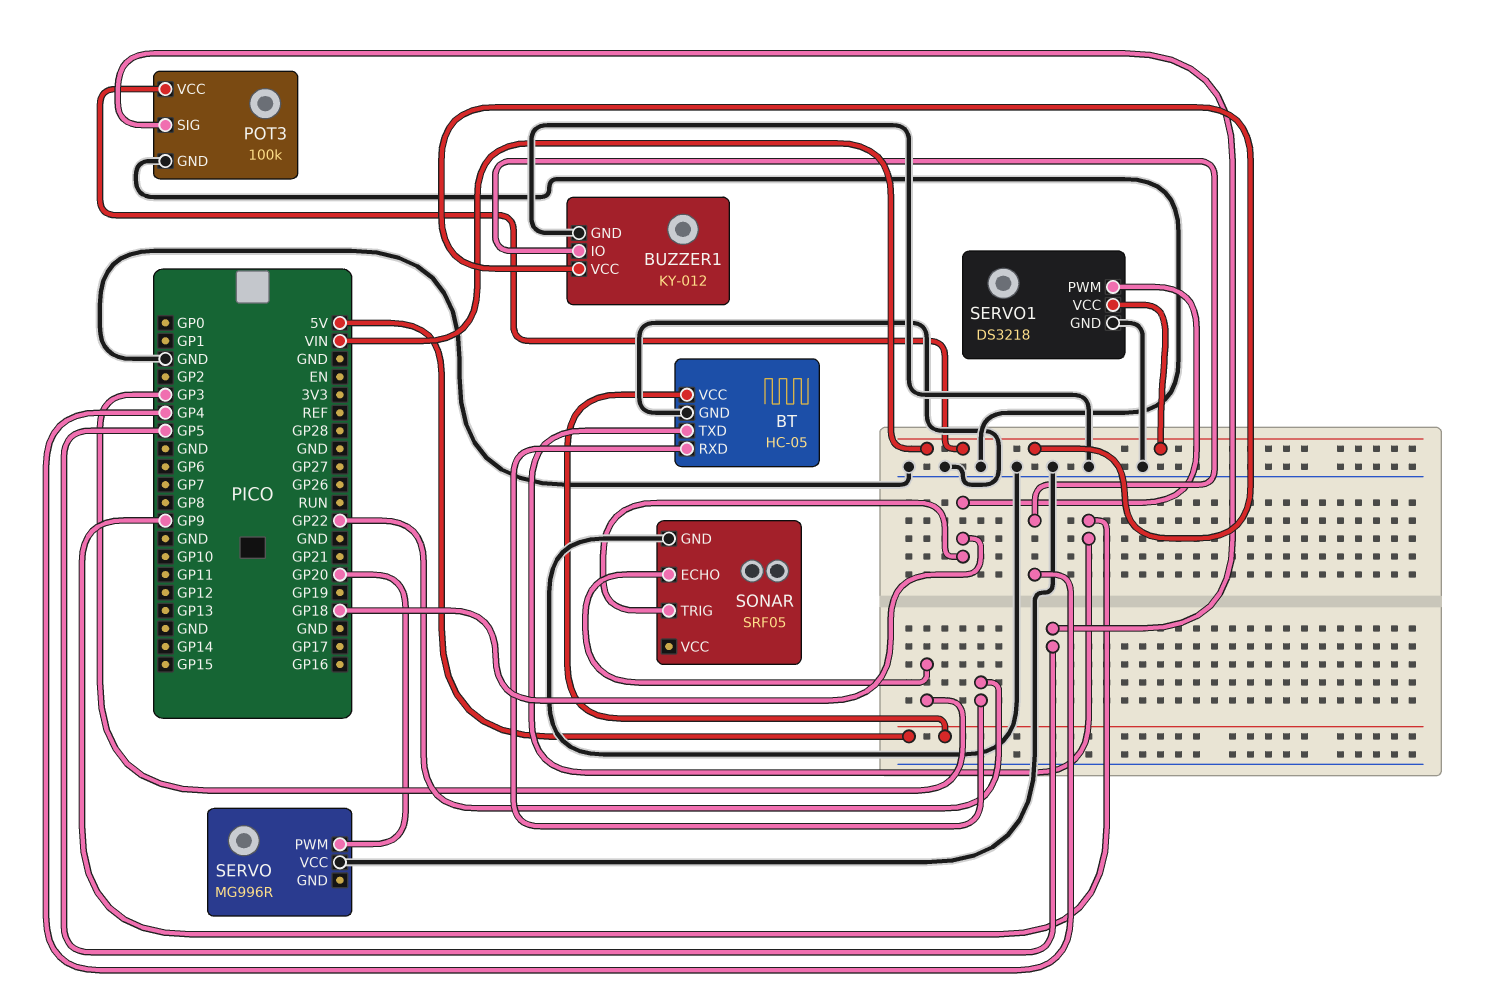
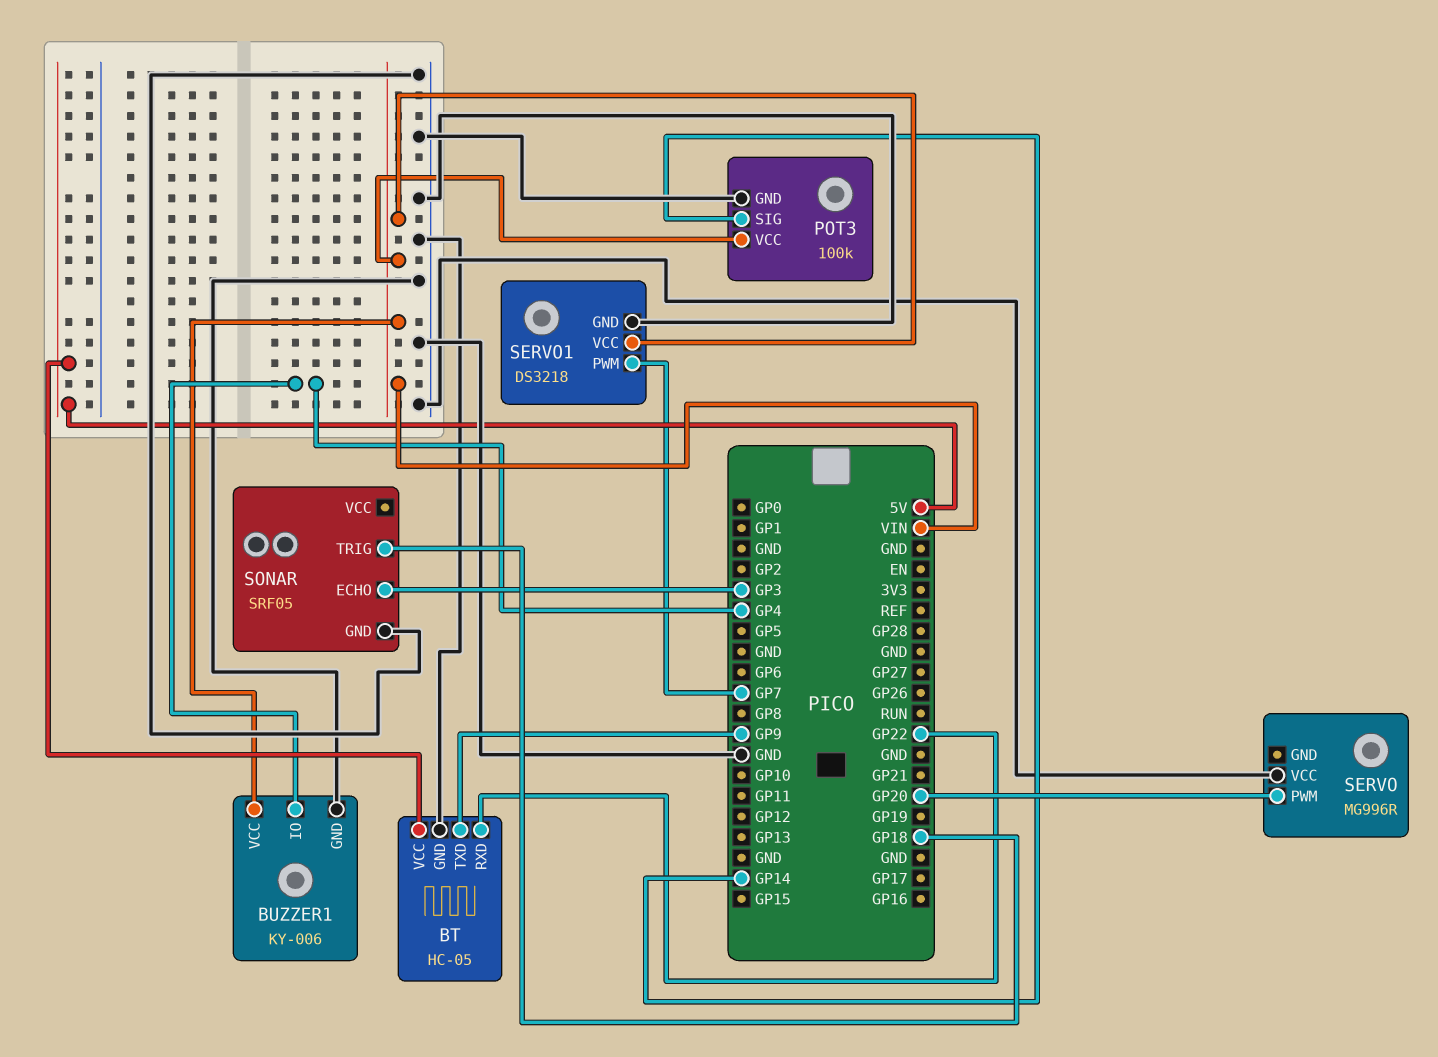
BUZZER1: KY-012 -> KY-006
POT3 pin SIG: GP5 -> GP14
SERVO1 pin PWM: GP18 -> GP7

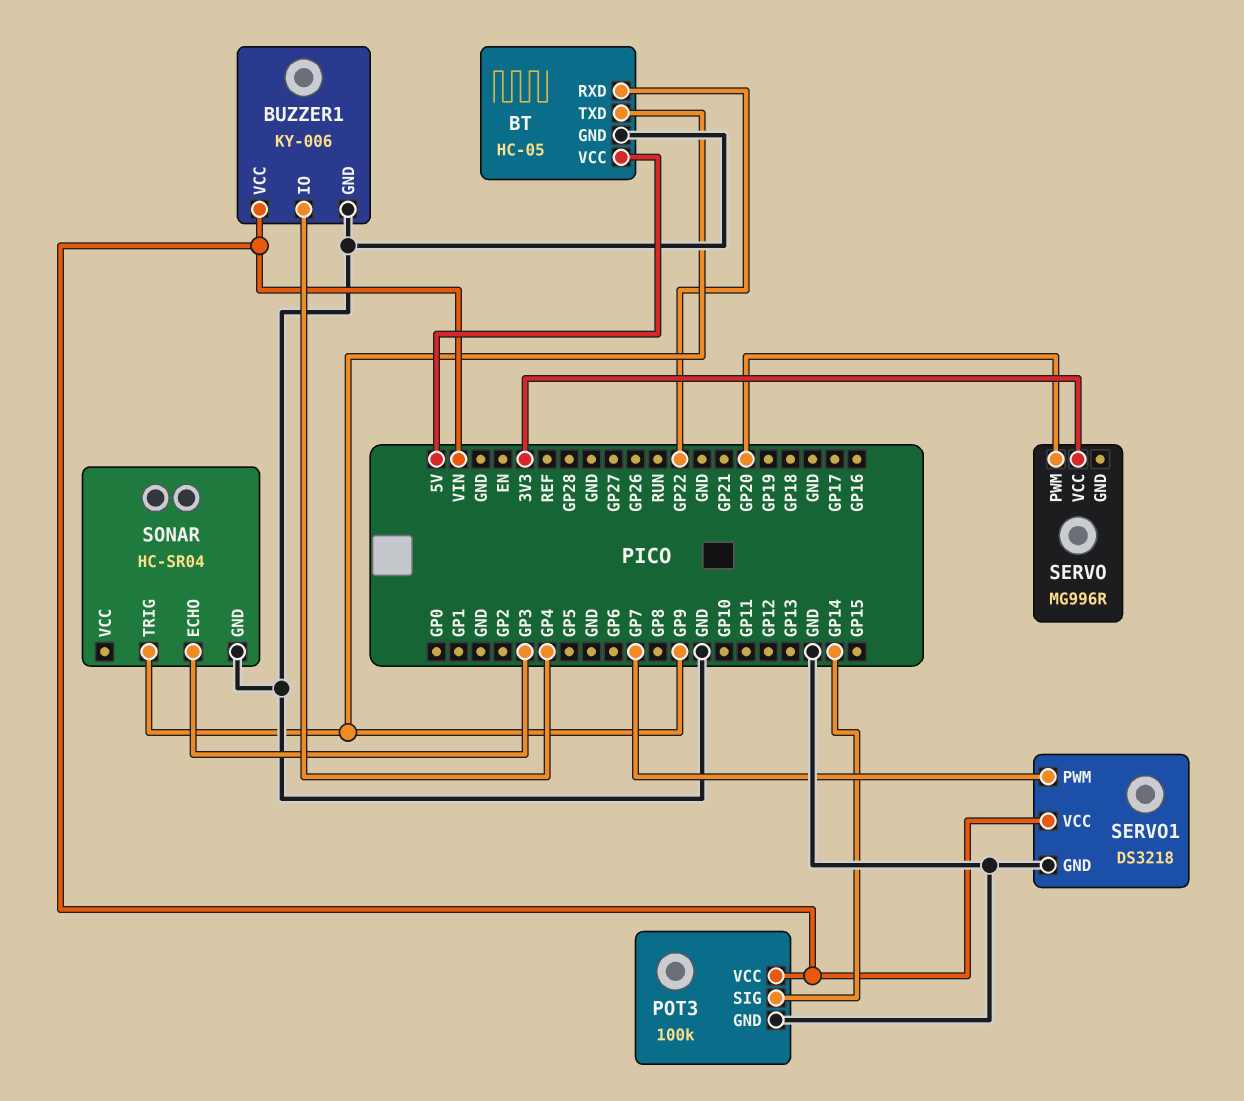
SERVO pin VCC: GND -> 3V3
SONAR: SRF05 -> HC-SR04
SONAR pin TRIG: GP18 -> GP9

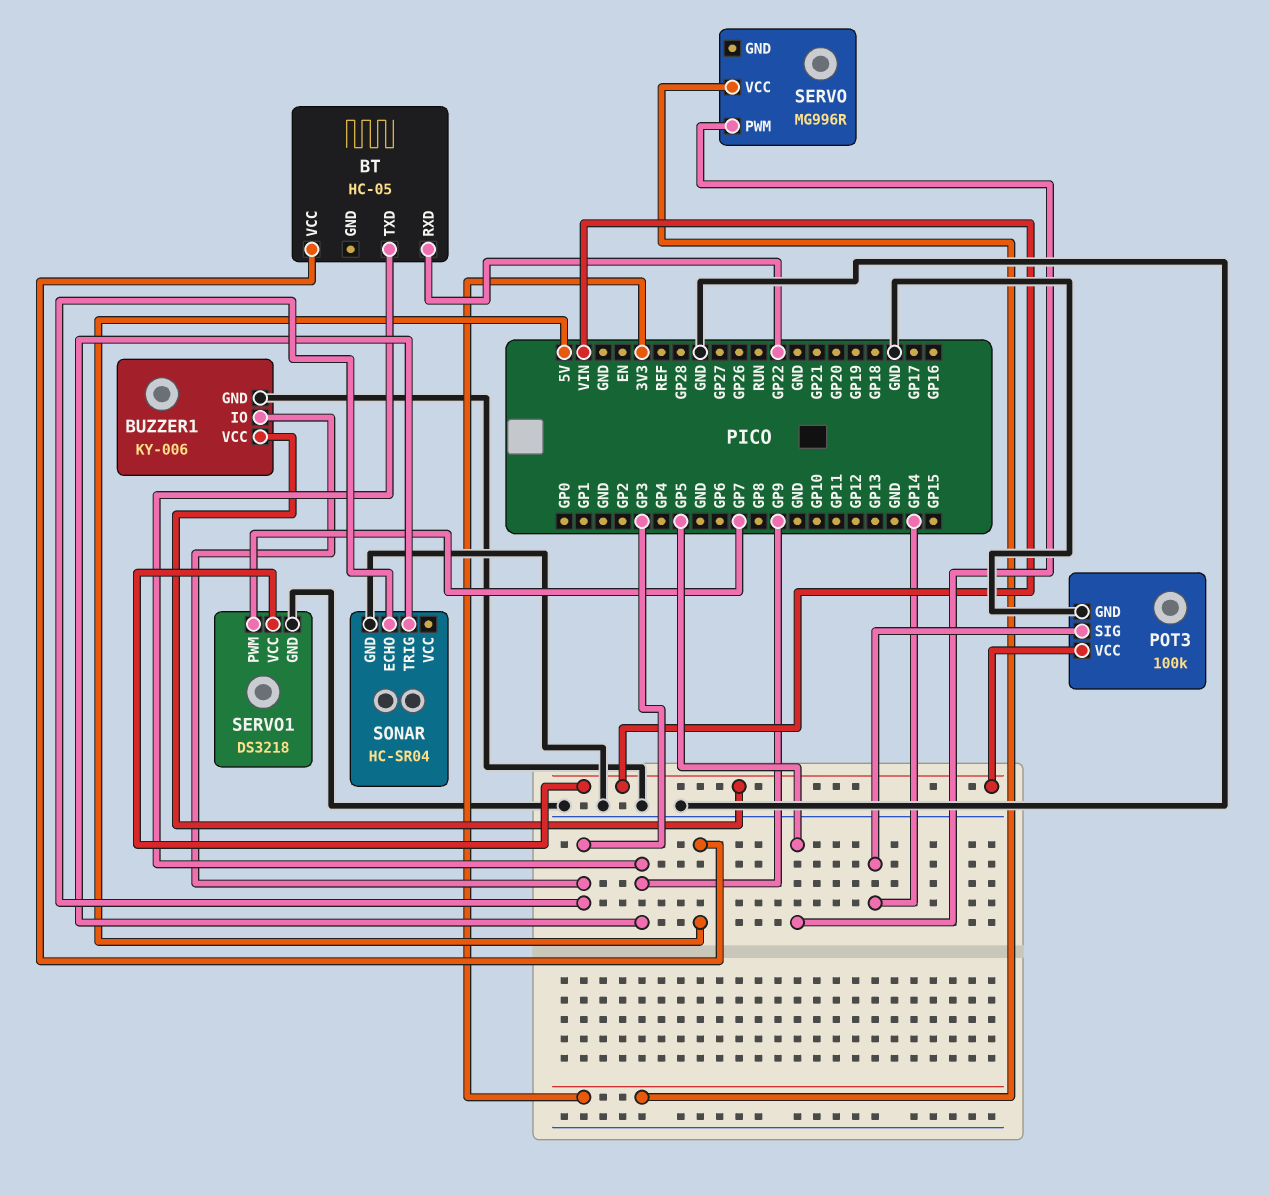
BT pin GND: GND -> none
BUZZER1 pin IO: GP4 -> GP3
SERVO pin PWM: GP20 -> GP5

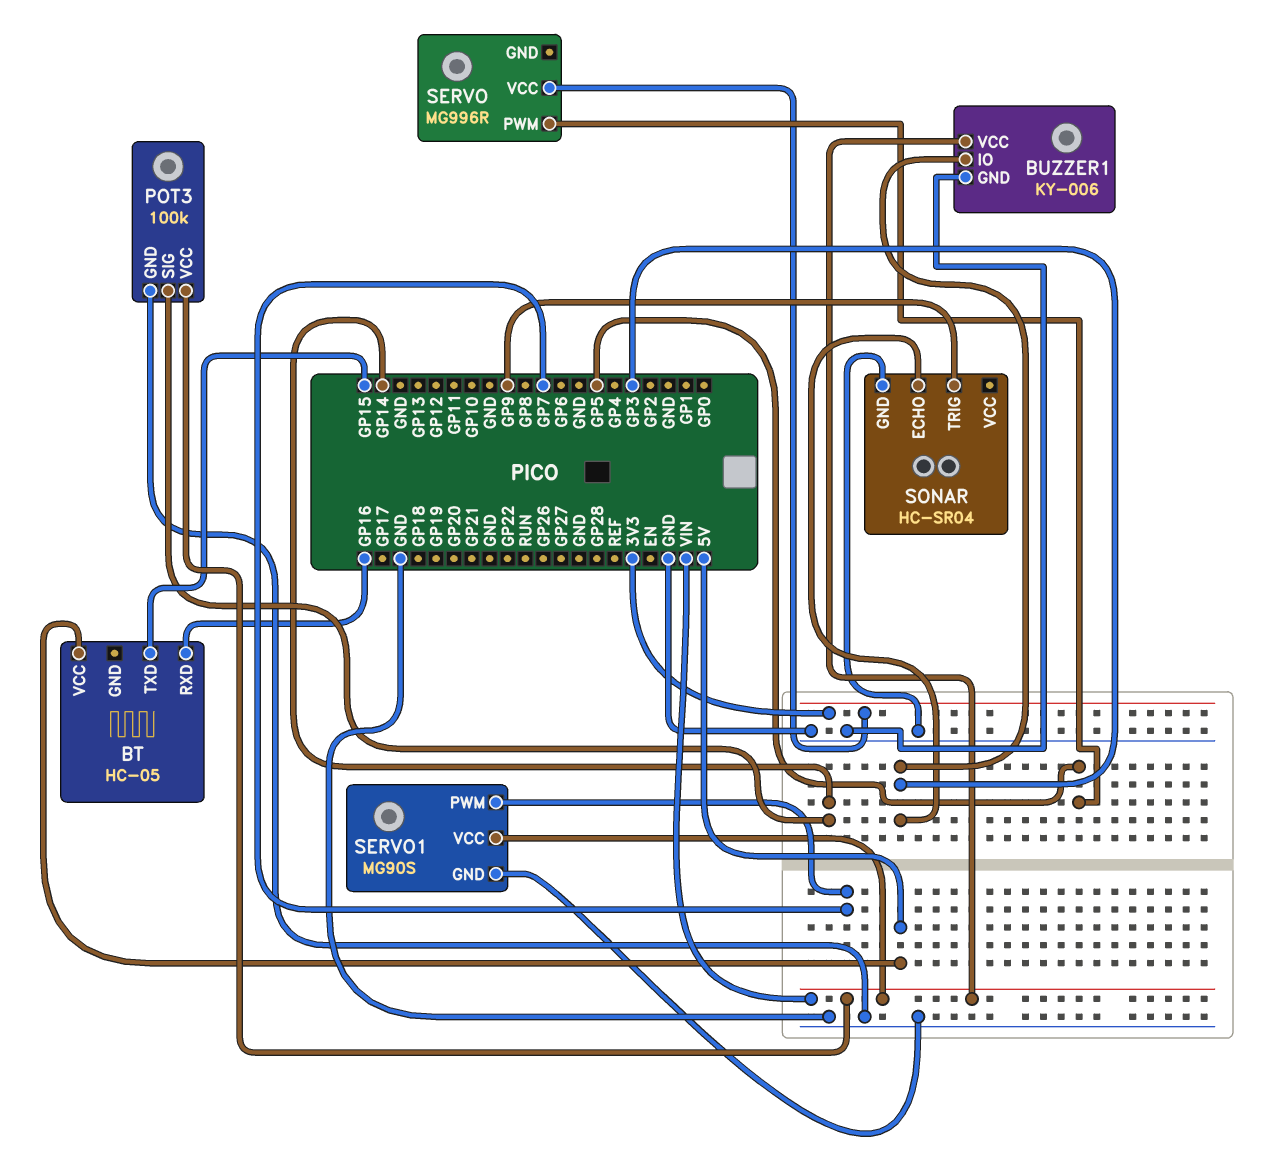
BT pin RXD: GP22 -> GP16
BT pin TXD: GP9 -> GP15
SERVO1: DS3218 -> MG90S

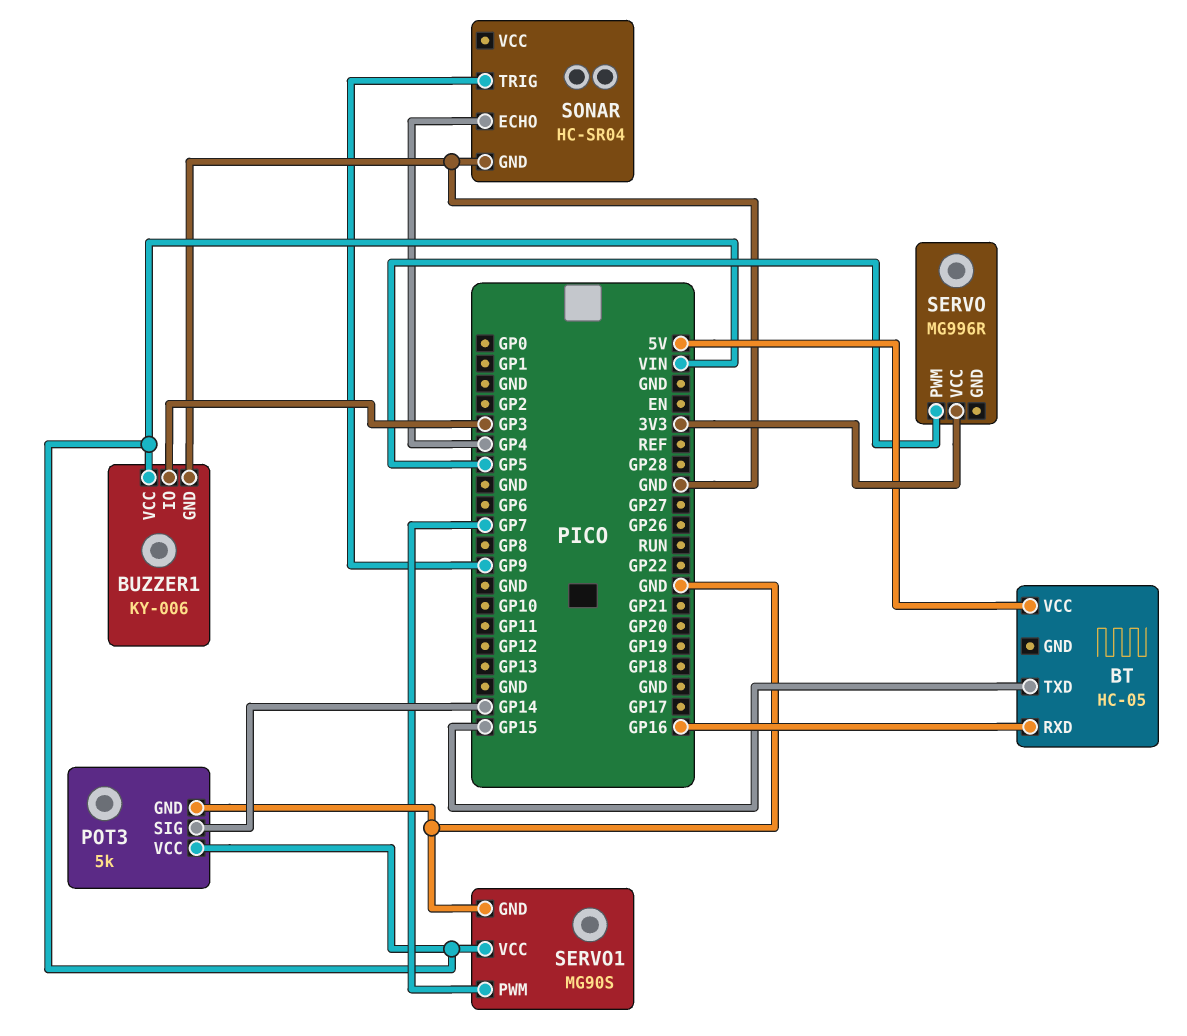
POT3: 100k -> 5k
SONAR pin ECHO: GP3 -> GP4

